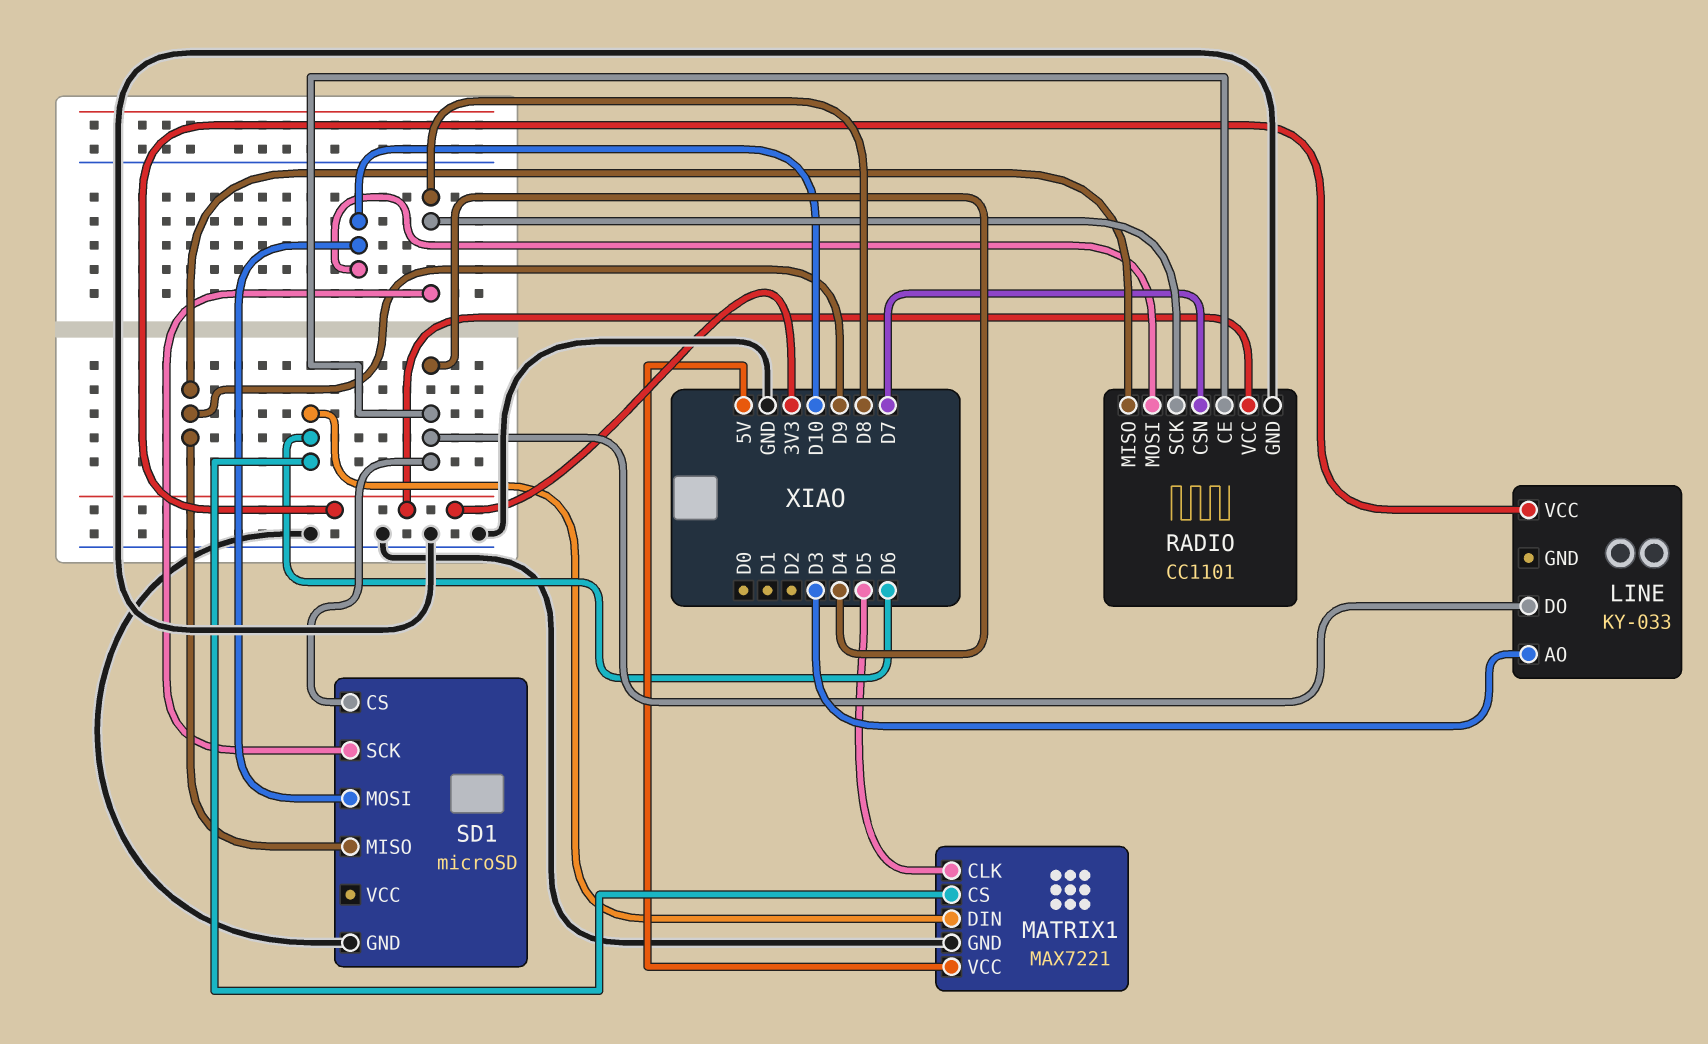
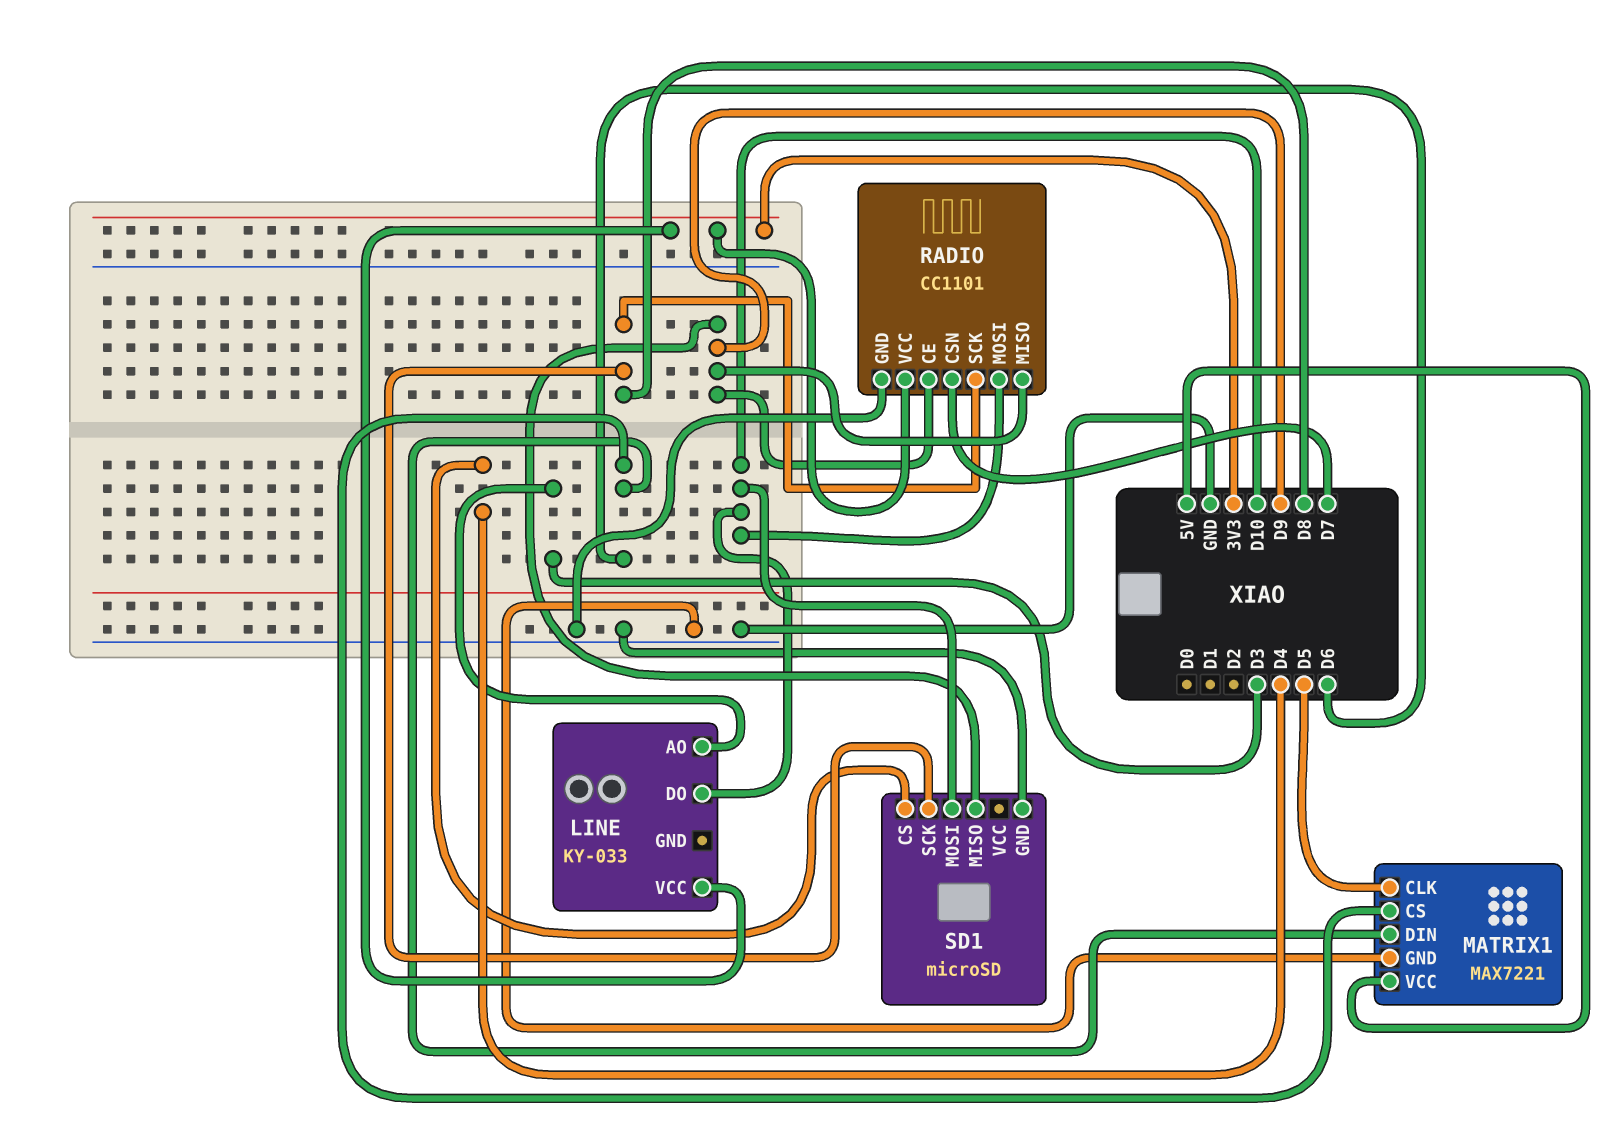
LINE pin DO: D4 -> D10
RADIO pin CE: D4 -> D9

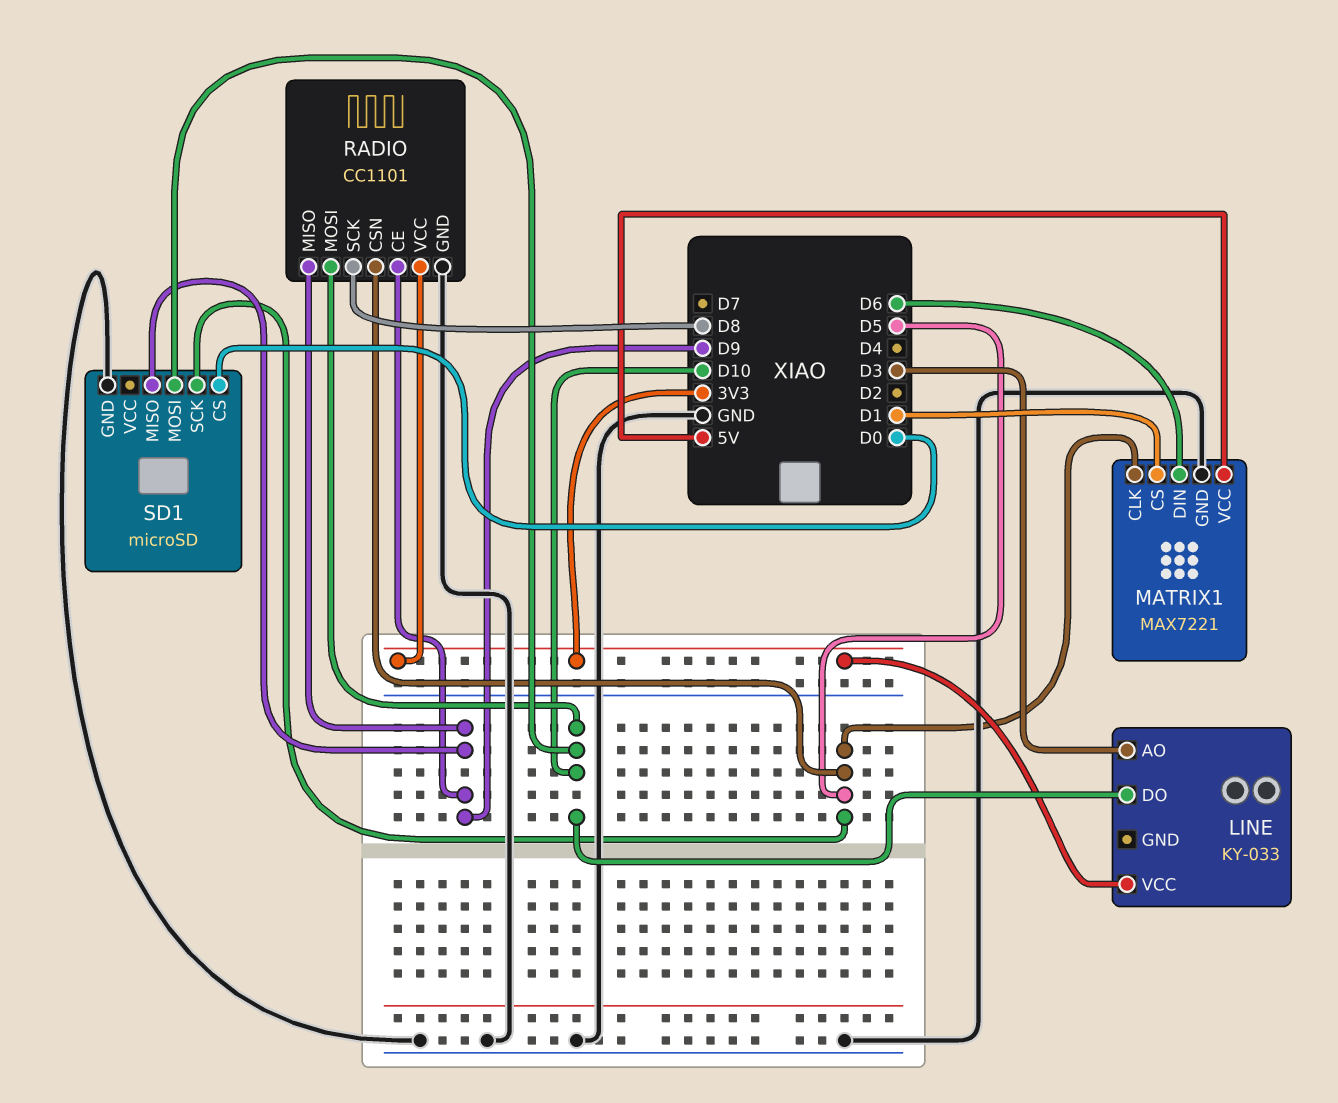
MATRIX1 pin CS: D6 -> D1
RADIO pin CSN: D7 -> D5
SD1 pin CS: D4 -> D0
SD1 pin SCK: D8 -> D5

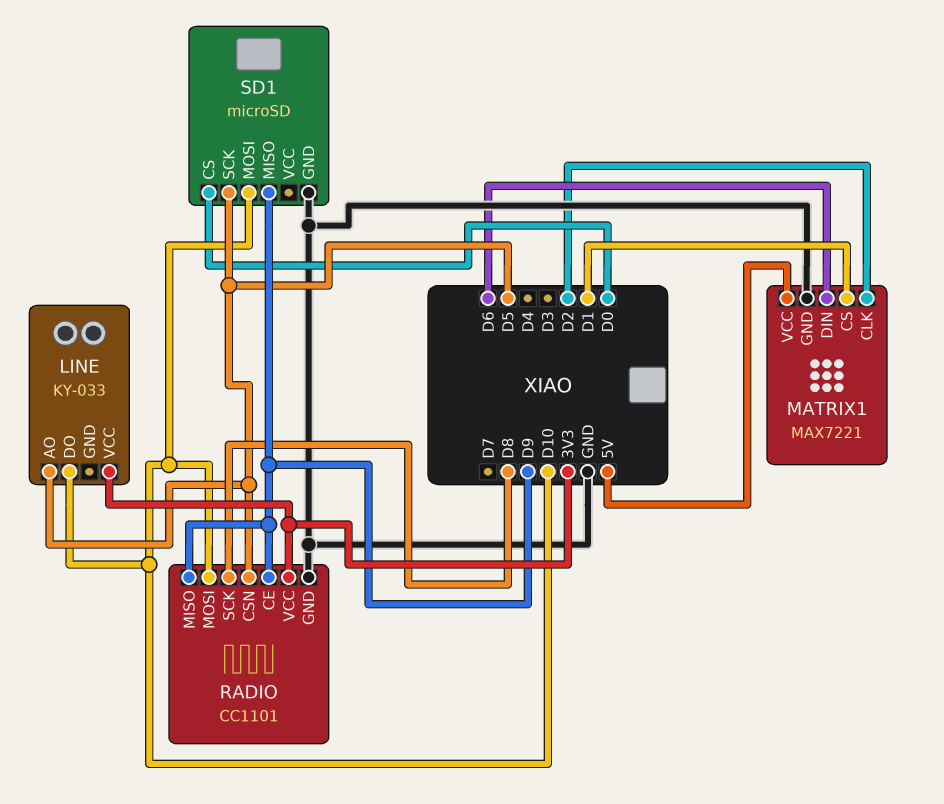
LINE pin AO: D3 -> D5
MATRIX1 pin CLK: D5 -> D2

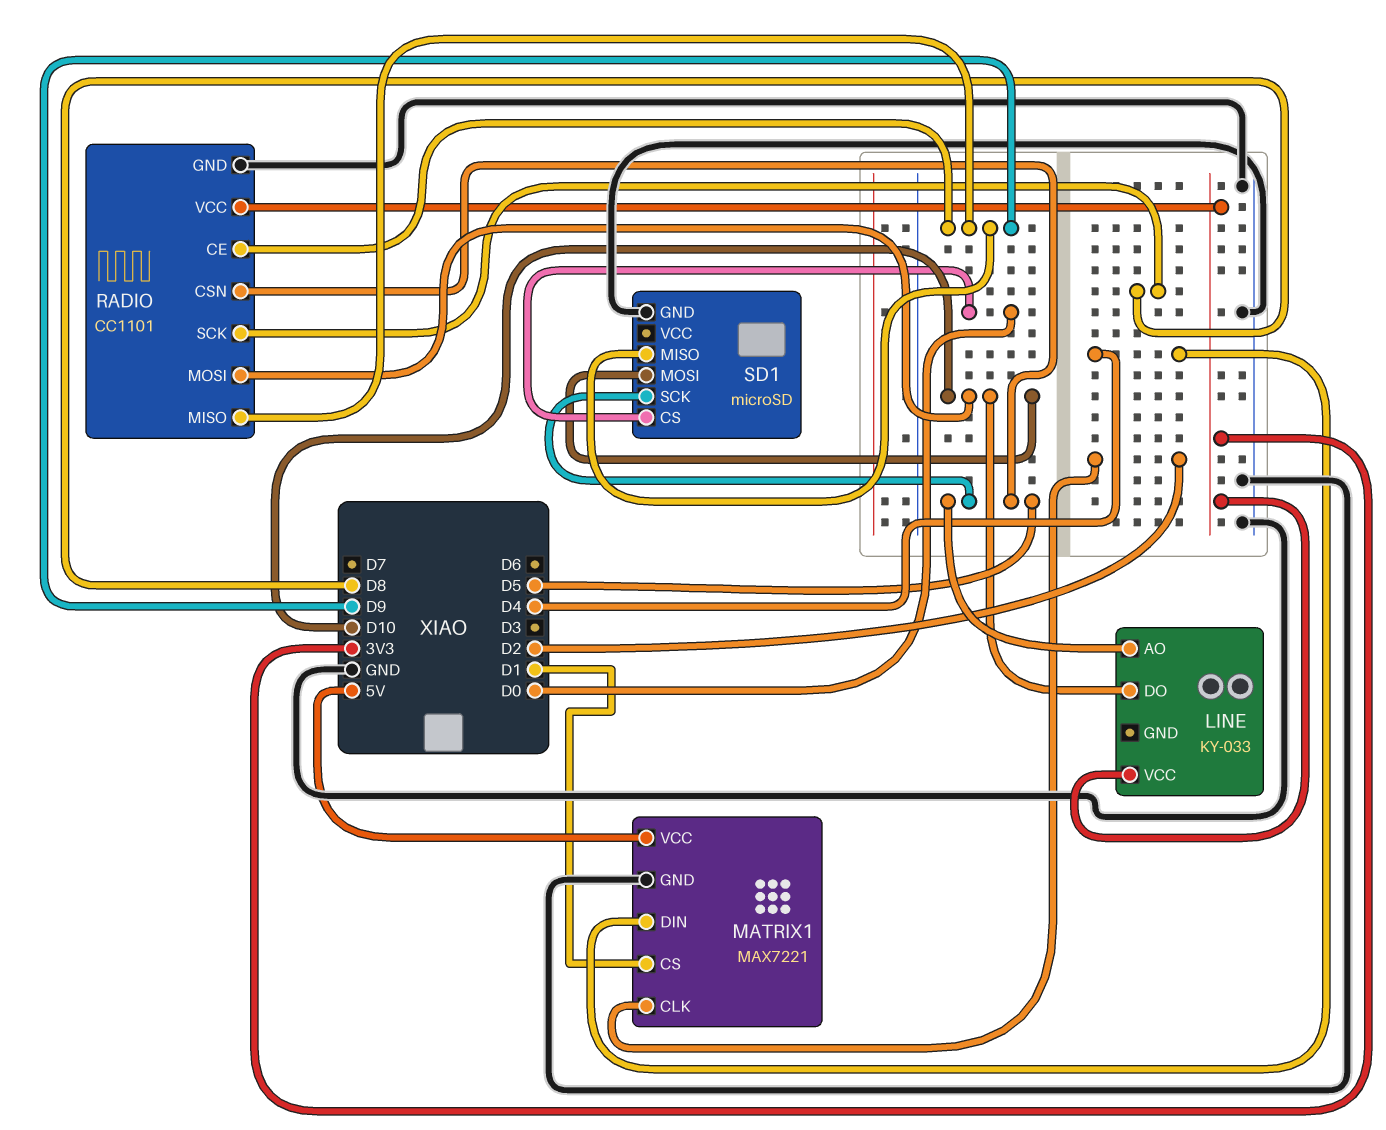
MATRIX1 pin DIN: D6 -> D4

